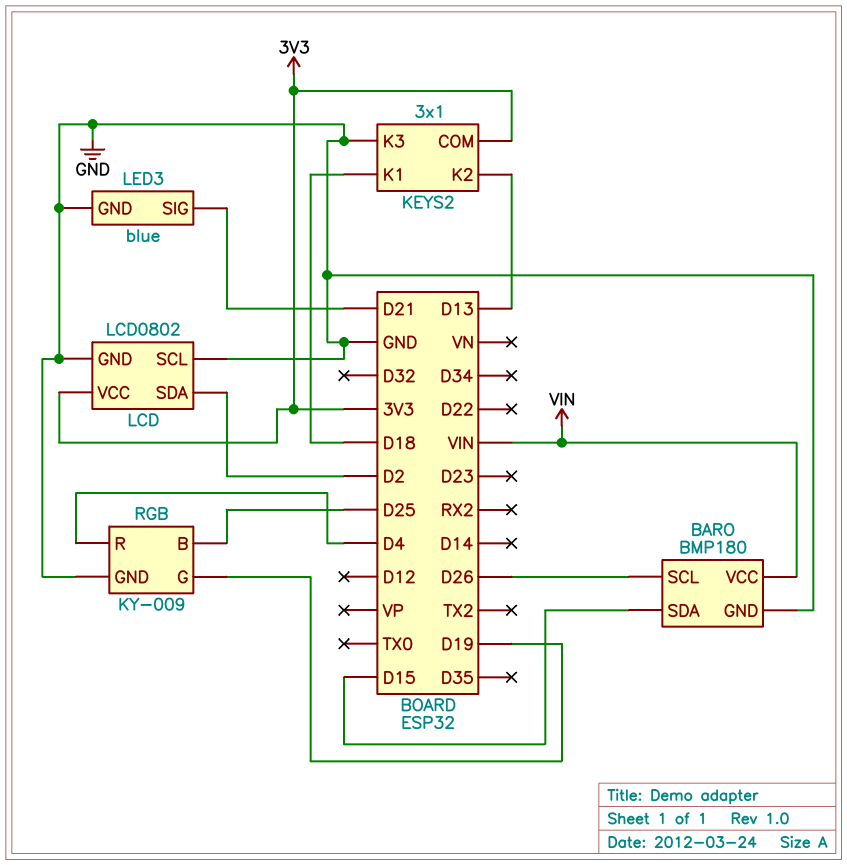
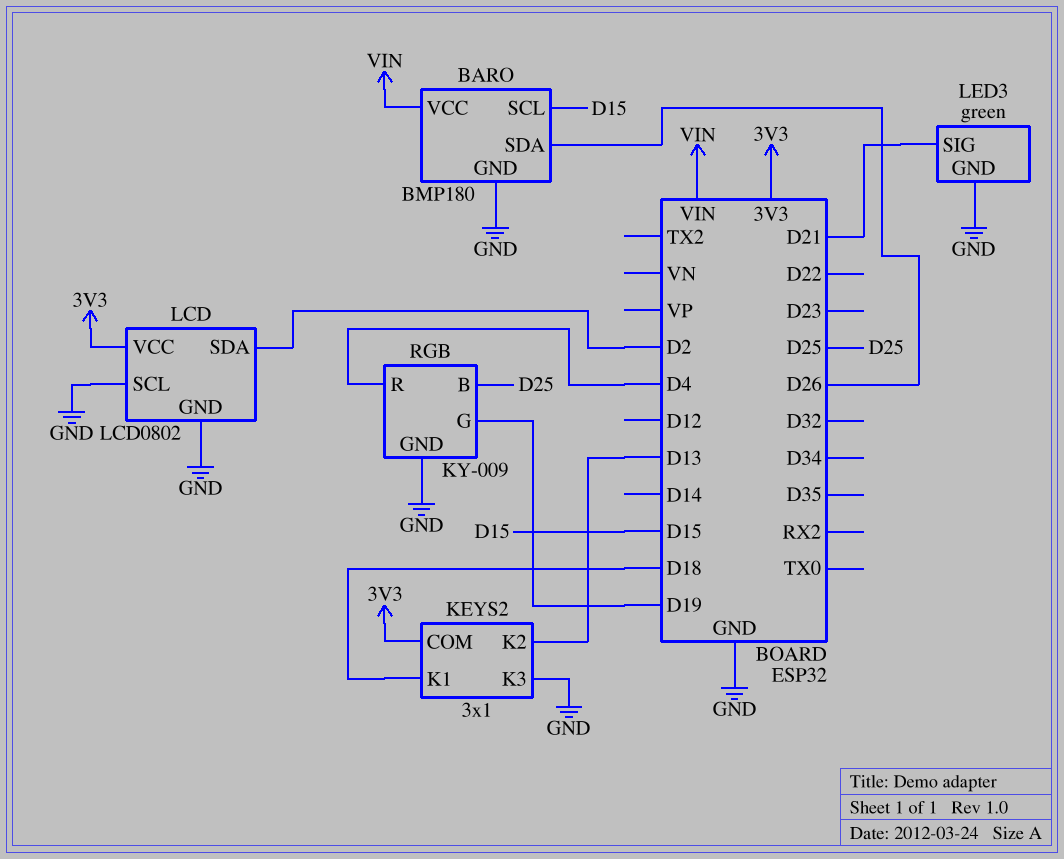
BARO pin SCL: D26 -> D15
BARO pin SDA: D15 -> D26
LED3: blue -> green

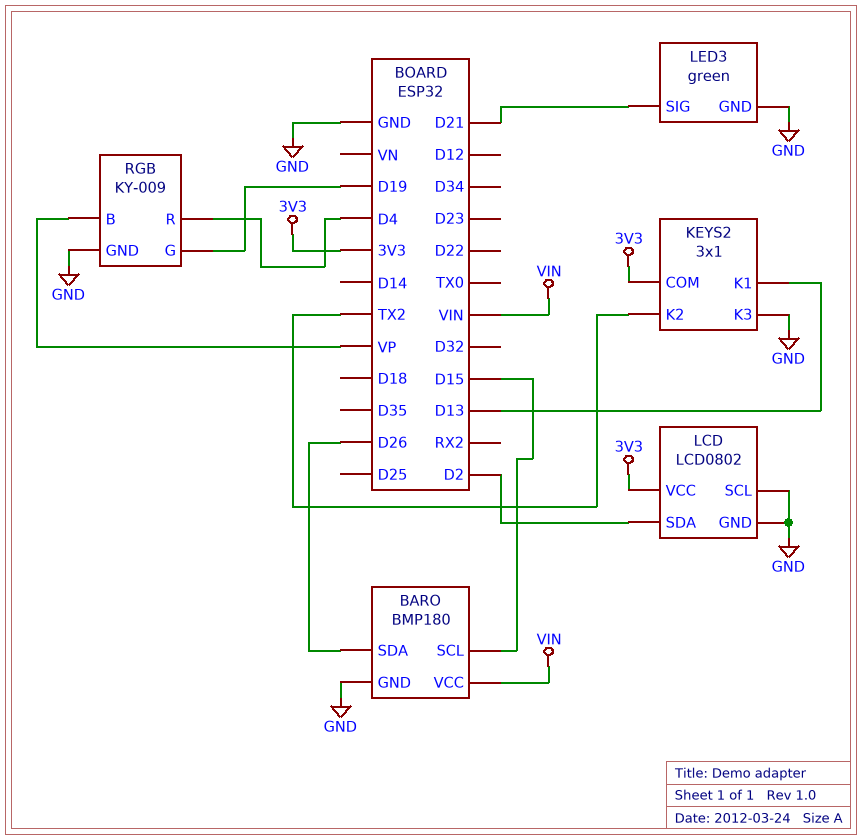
KEYS2 pin K1: D18 -> D13
KEYS2 pin K2: D13 -> TX2
RGB pin B: D25 -> VP

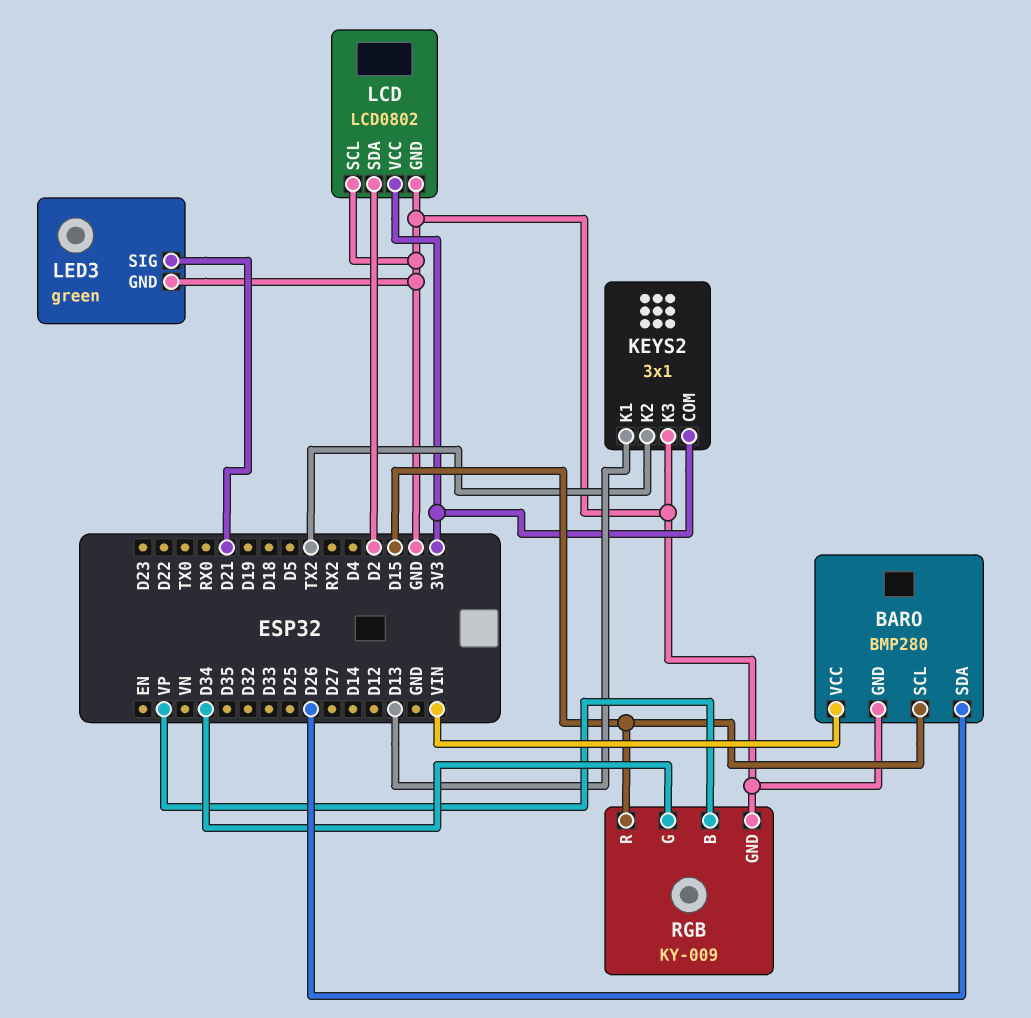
BARO: BMP180 -> BMP280
RGB pin G: D19 -> D34
RGB pin R: D4 -> D15

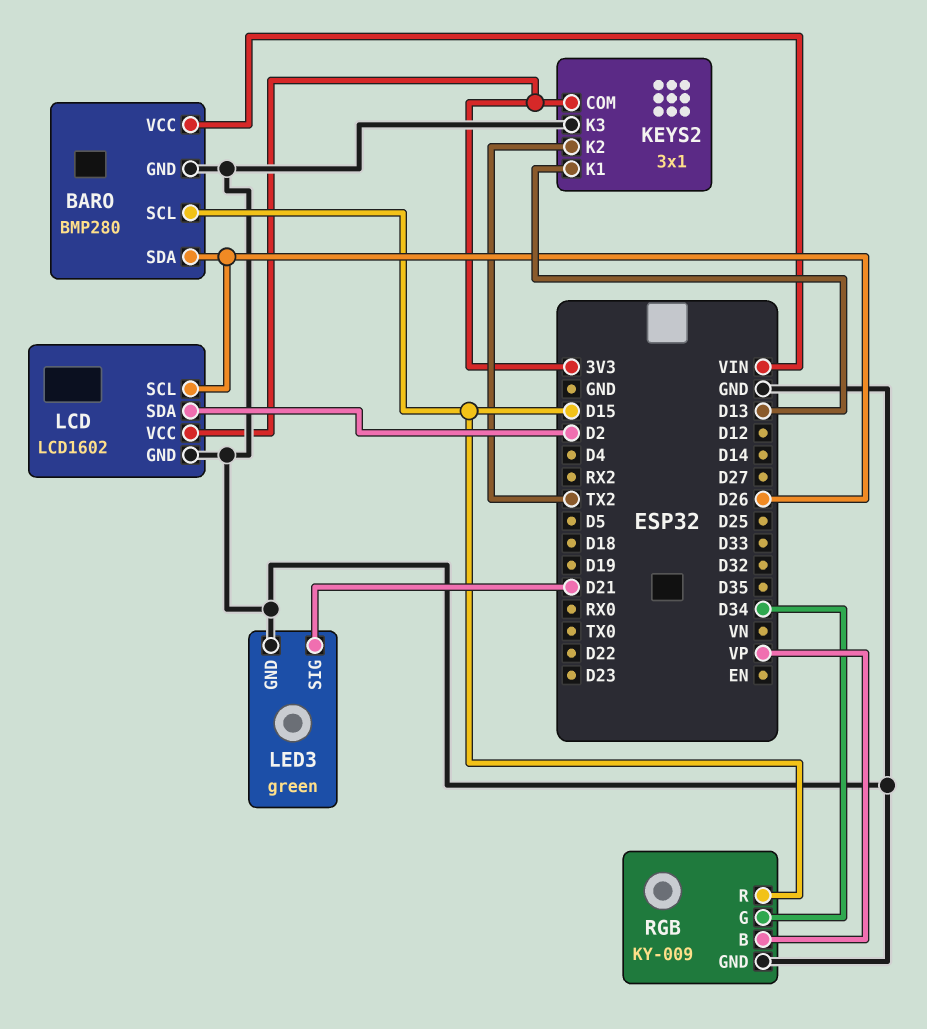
LCD: LCD0802 -> LCD1602
LCD pin SCL: GND -> D26

